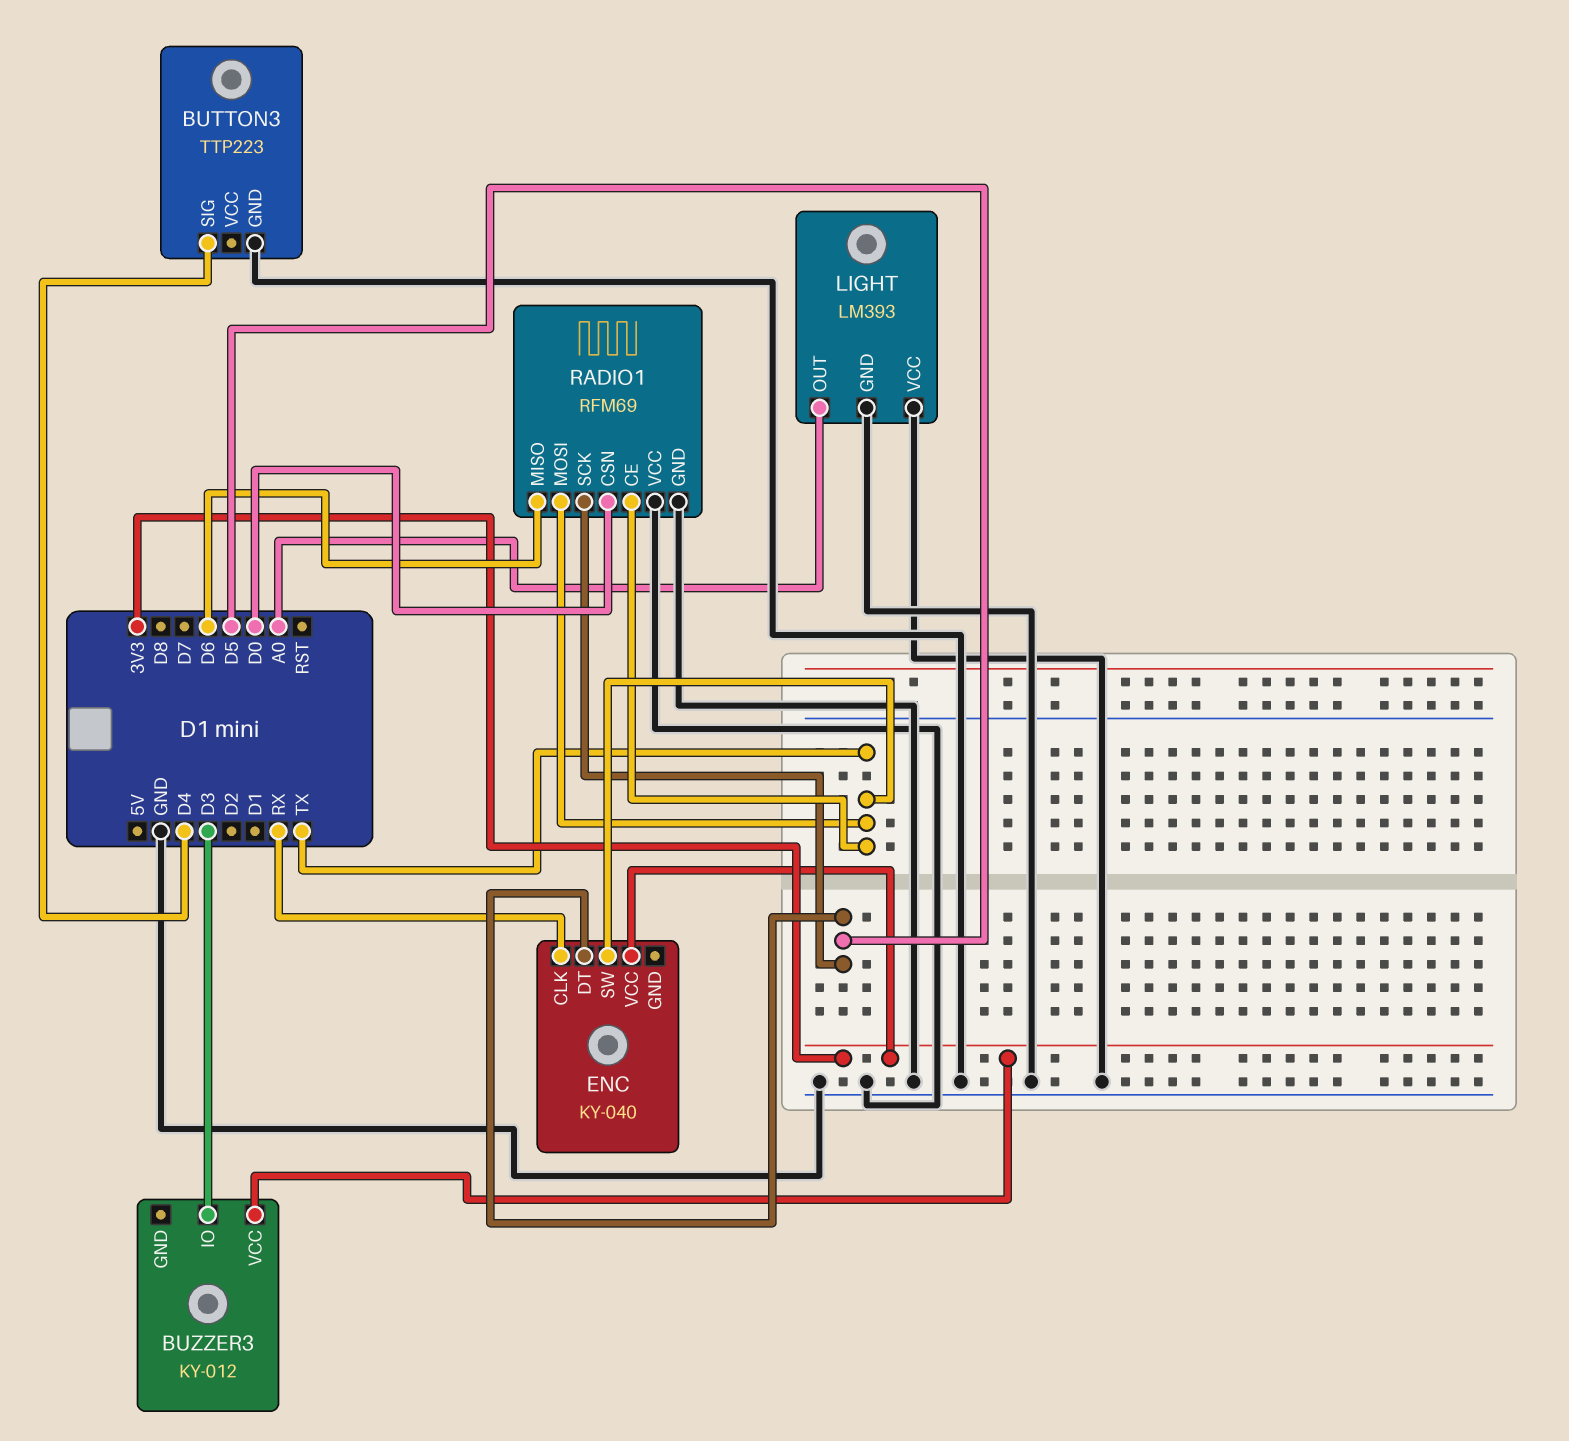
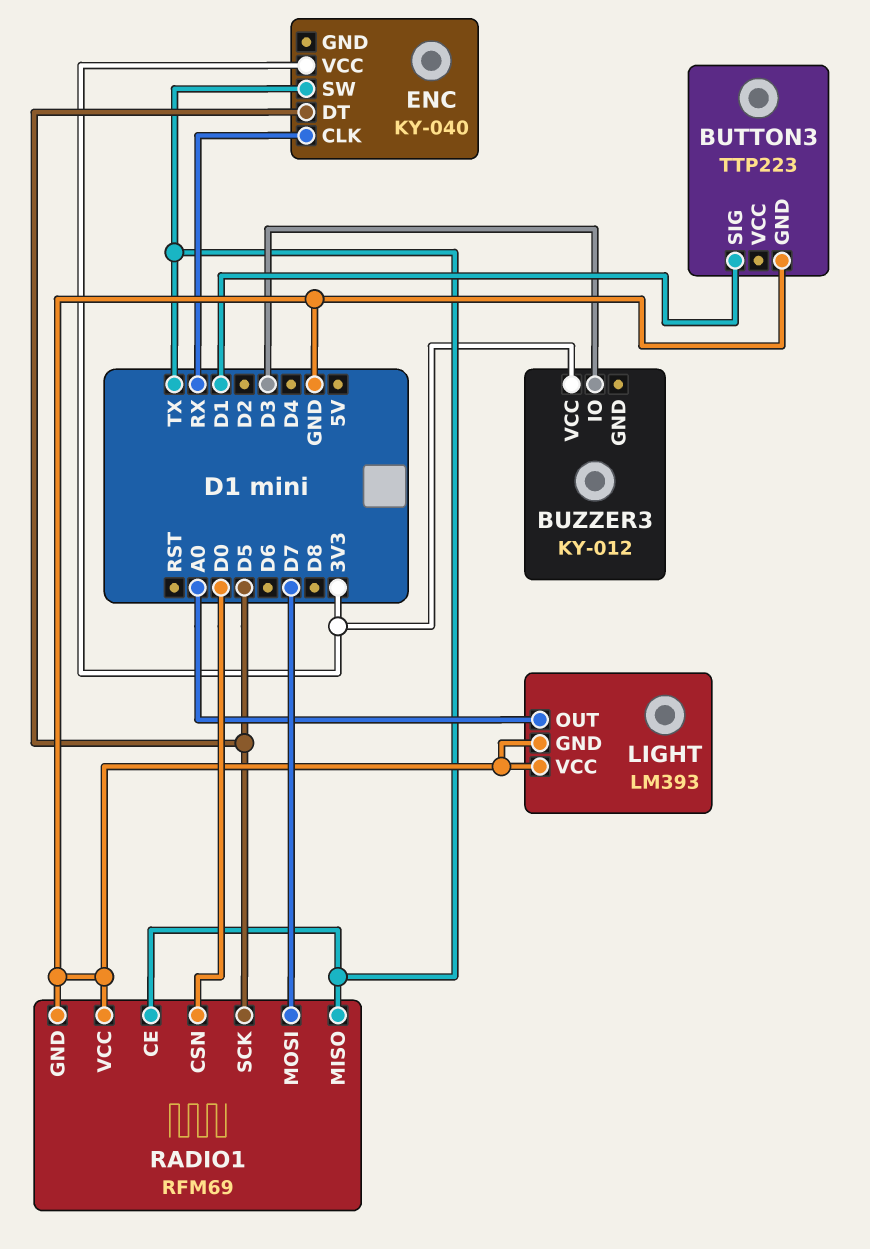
BUTTON3 pin SIG: D4 -> D1
RADIO1 pin MISO: D6 -> TX
RADIO1 pin MOSI: TX -> D7

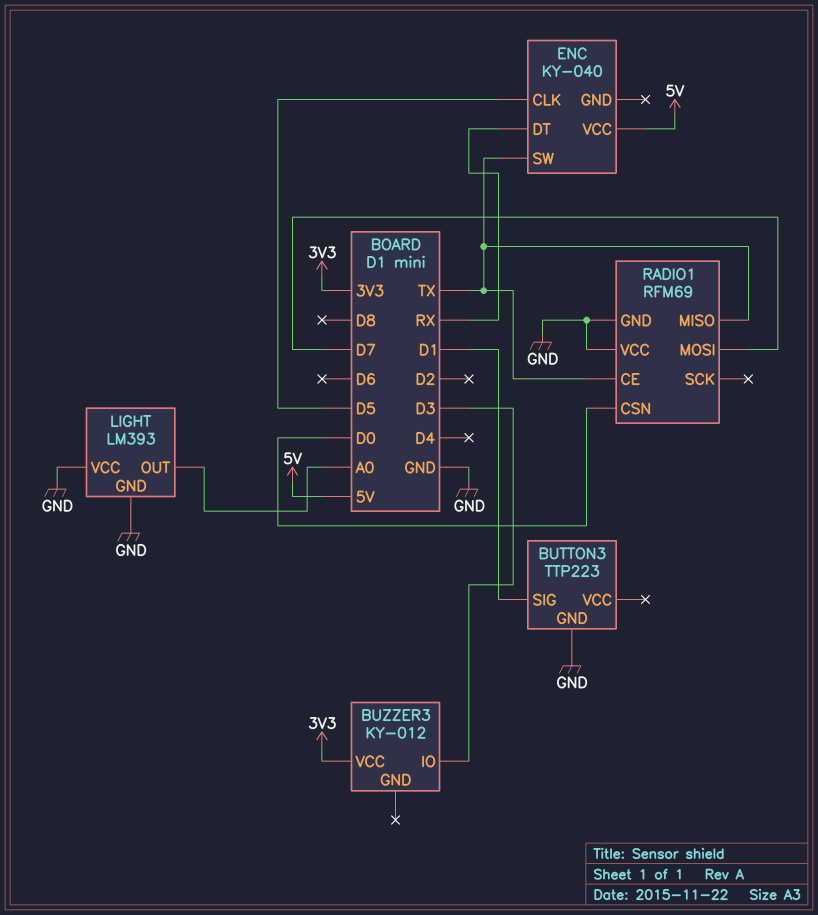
ENC pin CLK: RX -> D5
ENC pin DT: D5 -> RX
ENC pin VCC: 3V3 -> 5V
RADIO1 pin SCK: D5 -> none

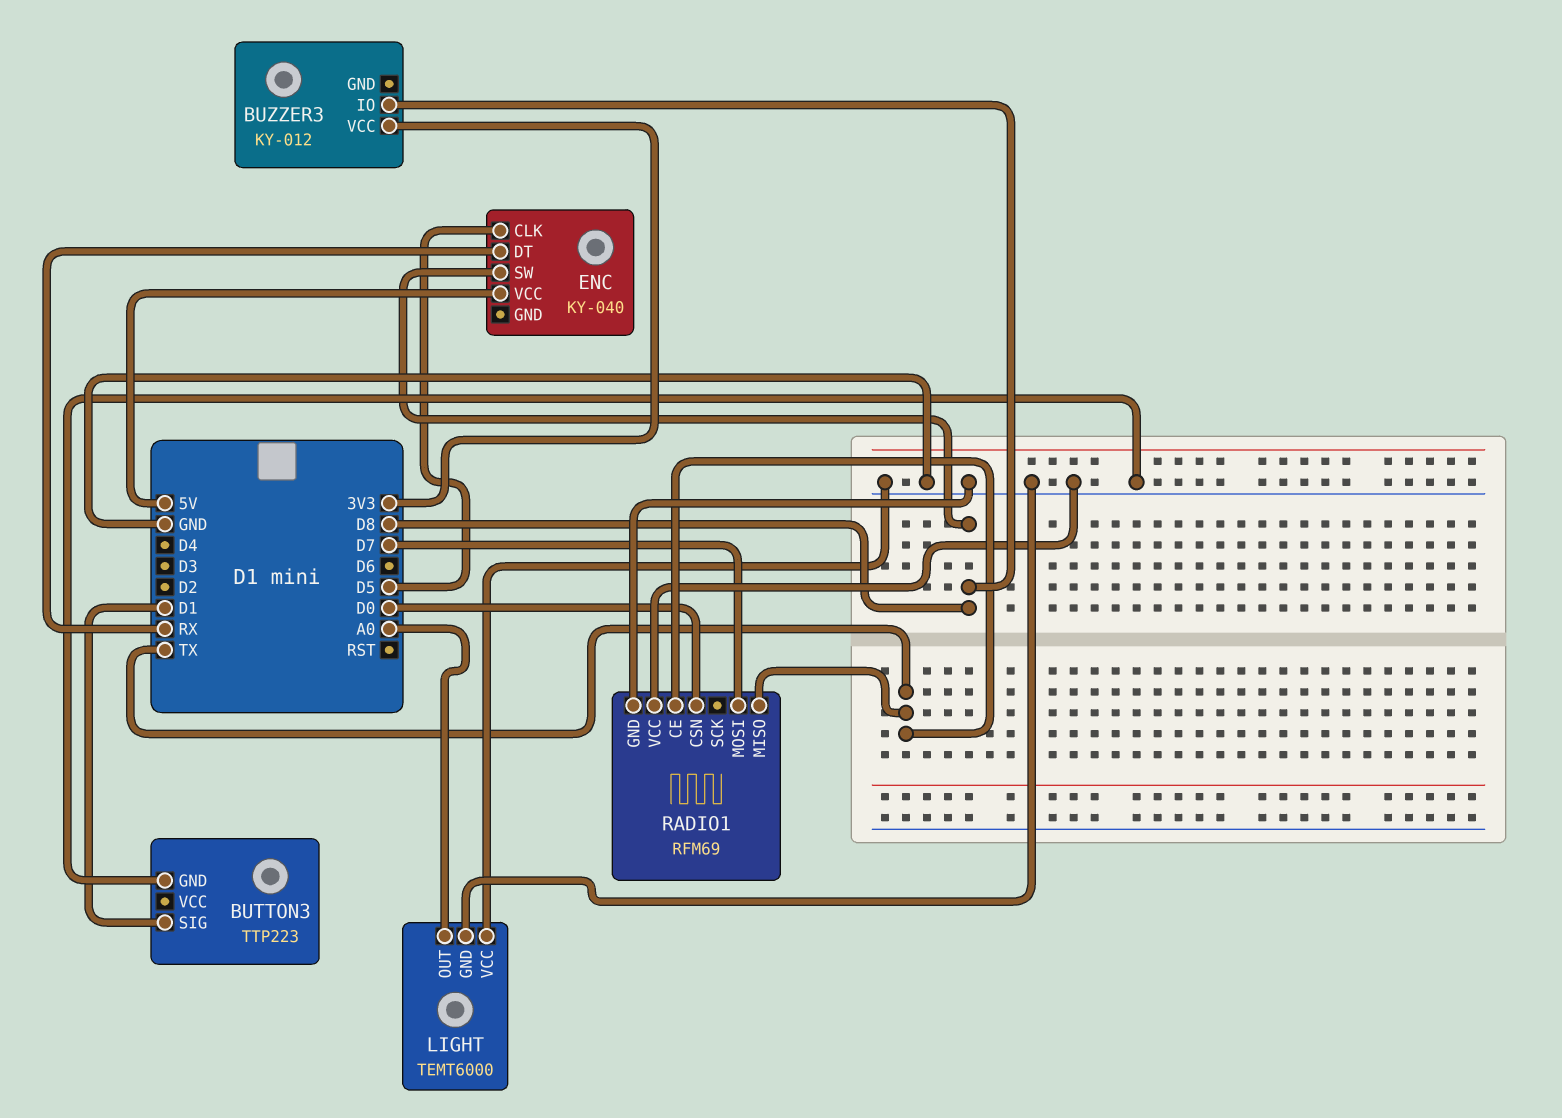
BUZZER3 pin IO: D3 -> D8
ENC pin SW: TX -> D8
LIGHT: LM393 -> TEMT6000

